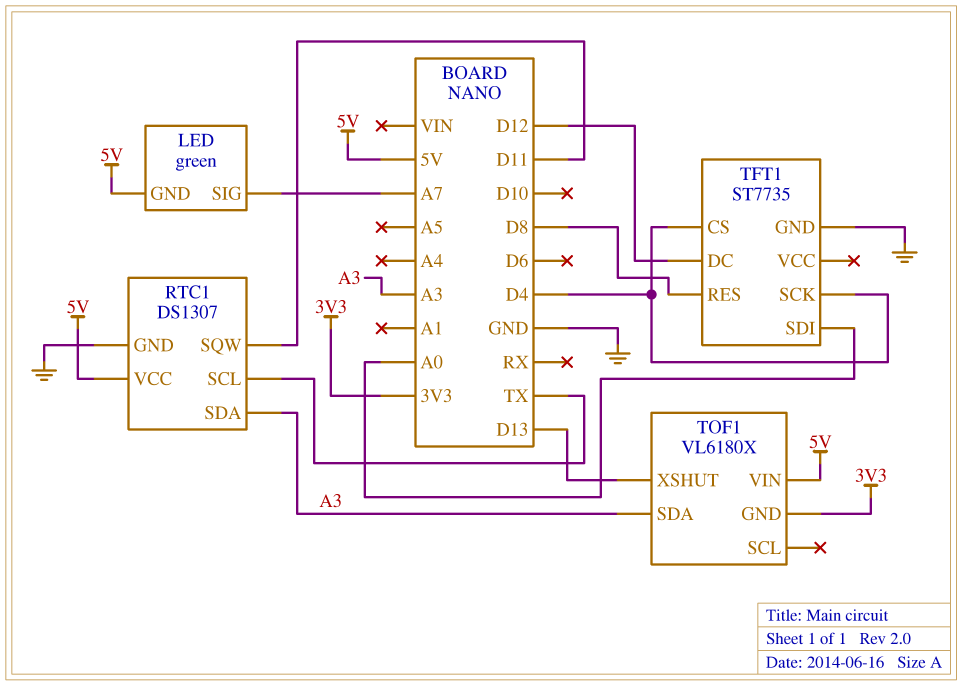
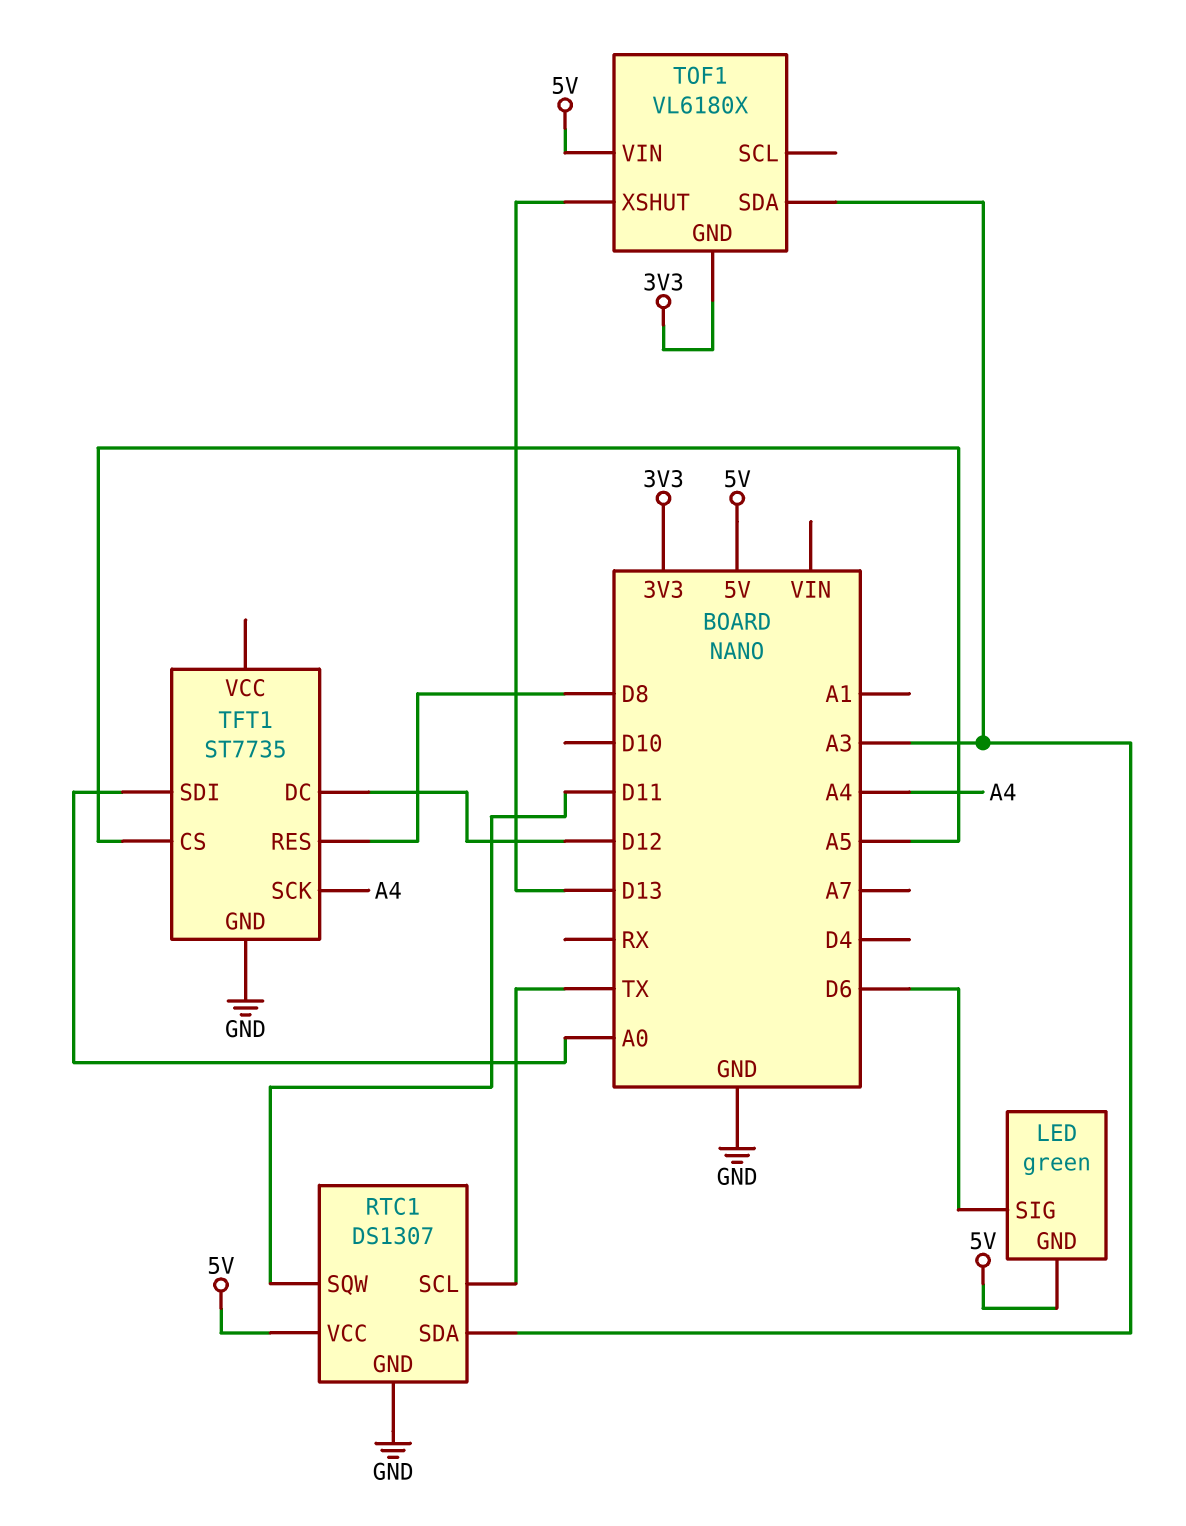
LED pin SIG: A7 -> D6
TFT1 pin CS: D4 -> A5
TFT1 pin SCK: D4 -> A4

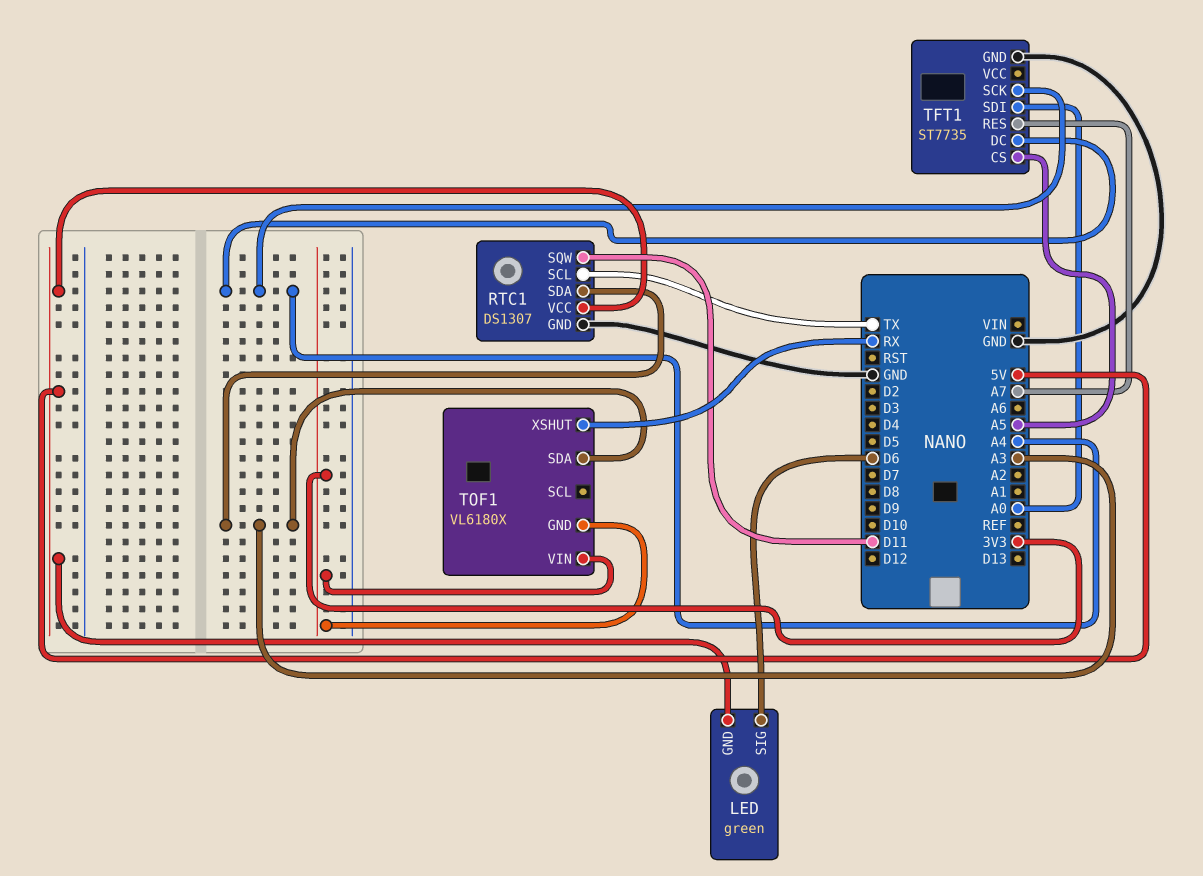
TFT1 pin DC: D12 -> A4
TFT1 pin RES: D8 -> A7
TOF1 pin VIN: 5V -> 3V3
TOF1 pin XSHUT: D13 -> RX

